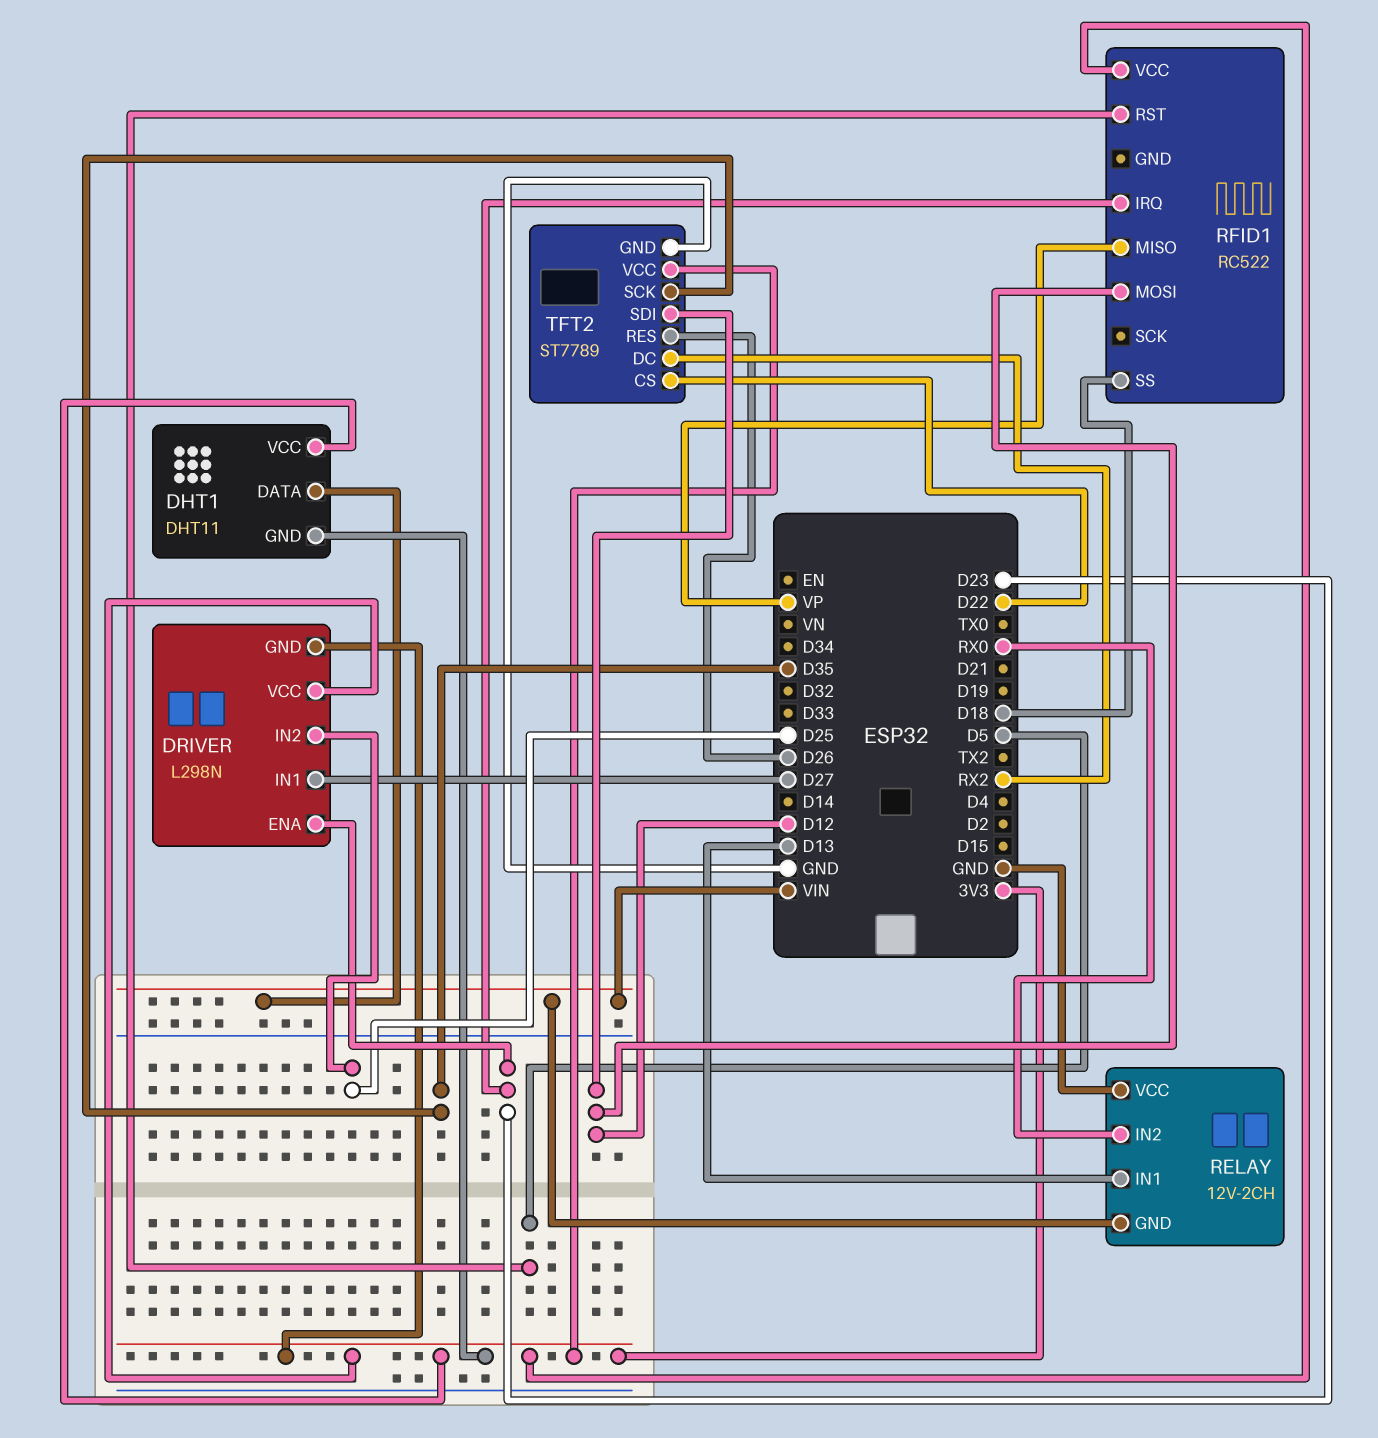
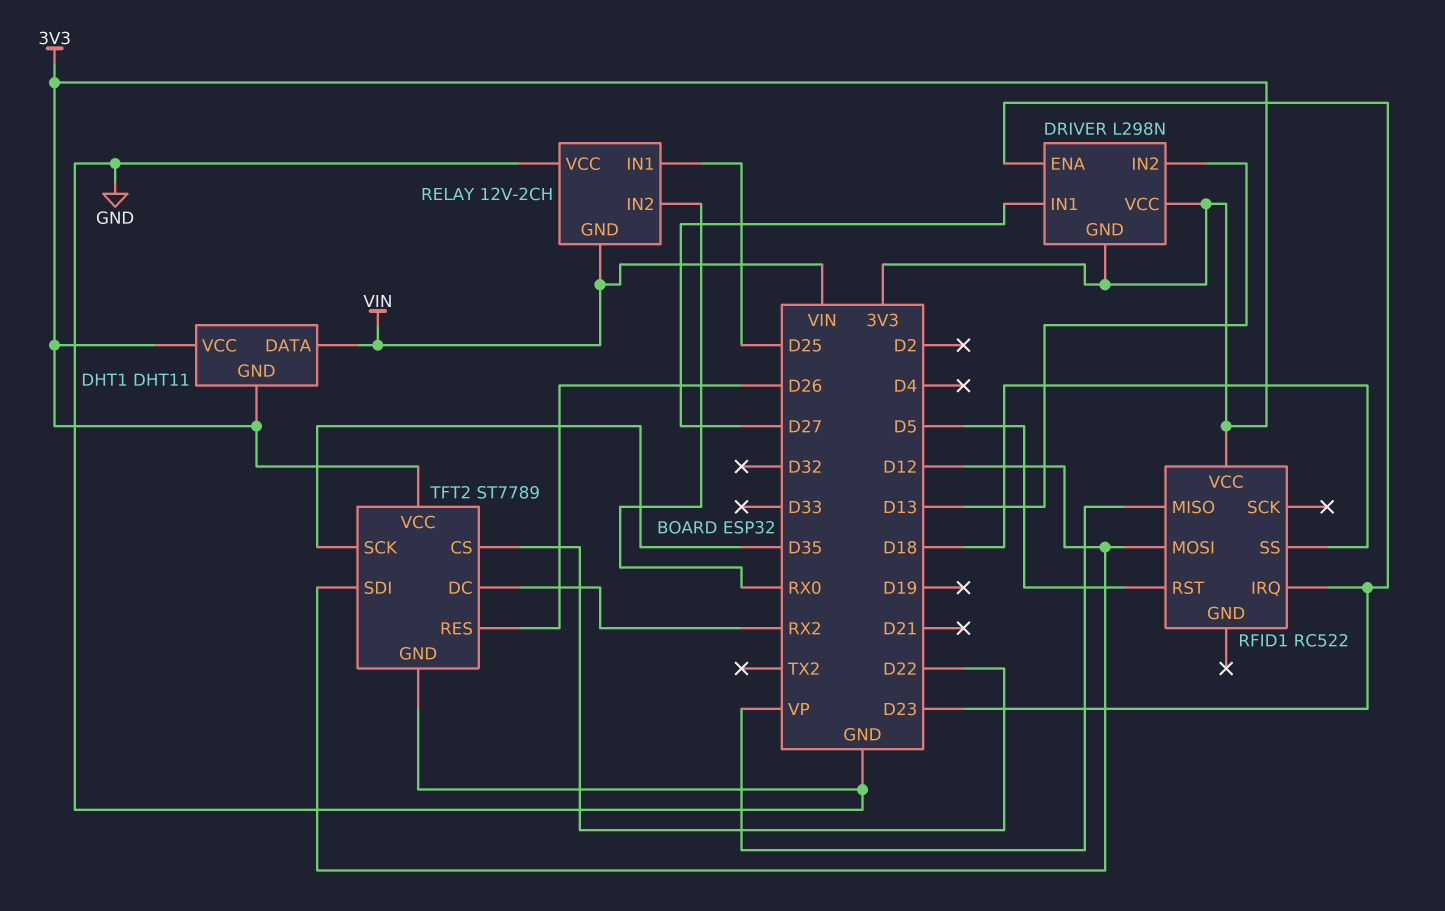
DRIVER pin IN2: D25 -> D13
RELAY pin IN1: D13 -> D25

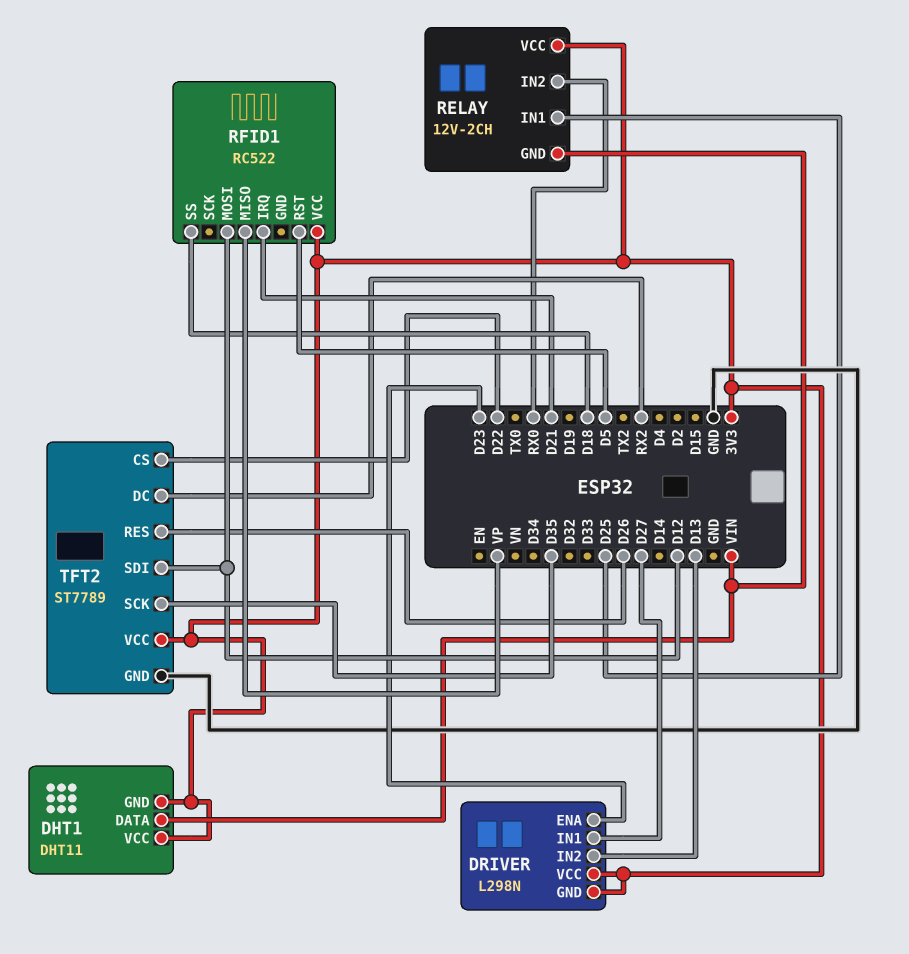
RELAY pin VCC: GND -> 3V3
RFID1 pin IRQ: D23 -> D21

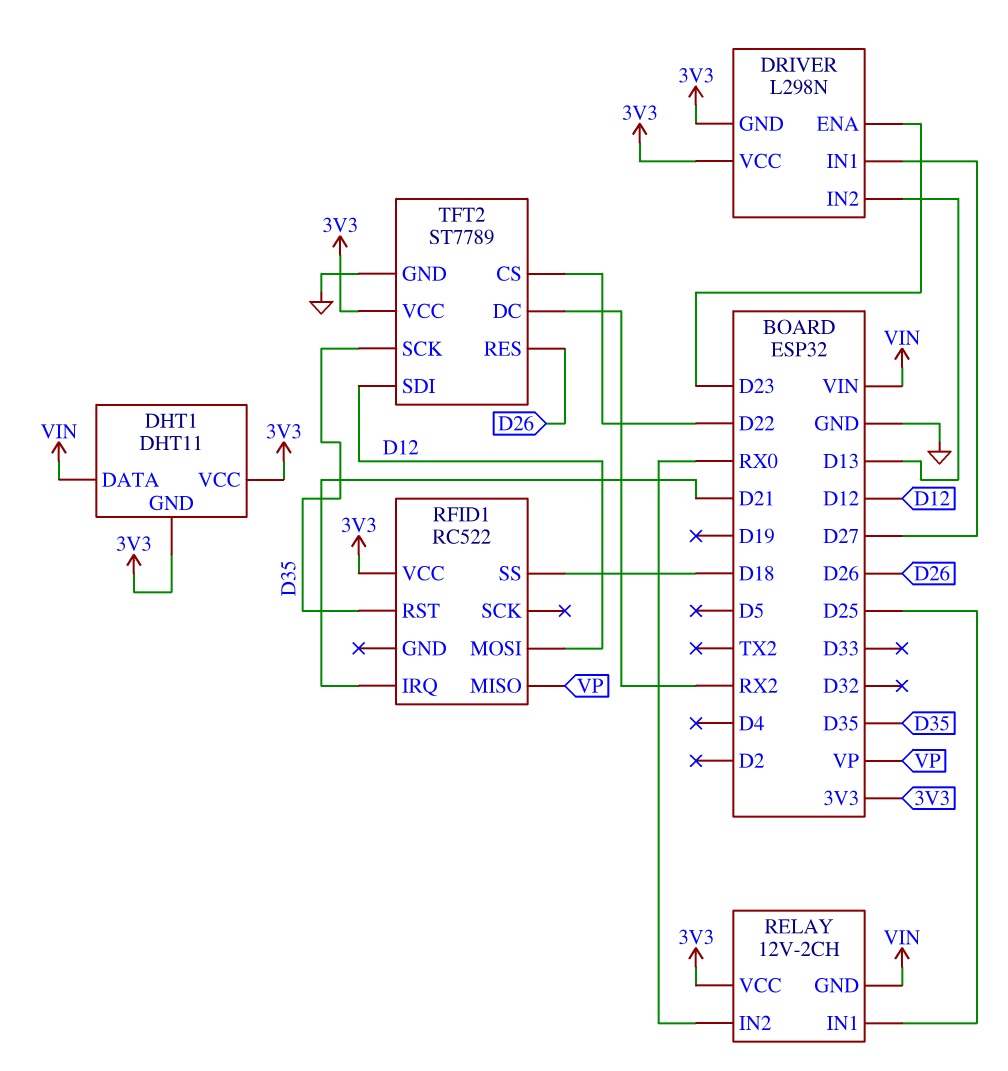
RFID1 pin RST: D5 -> D35

